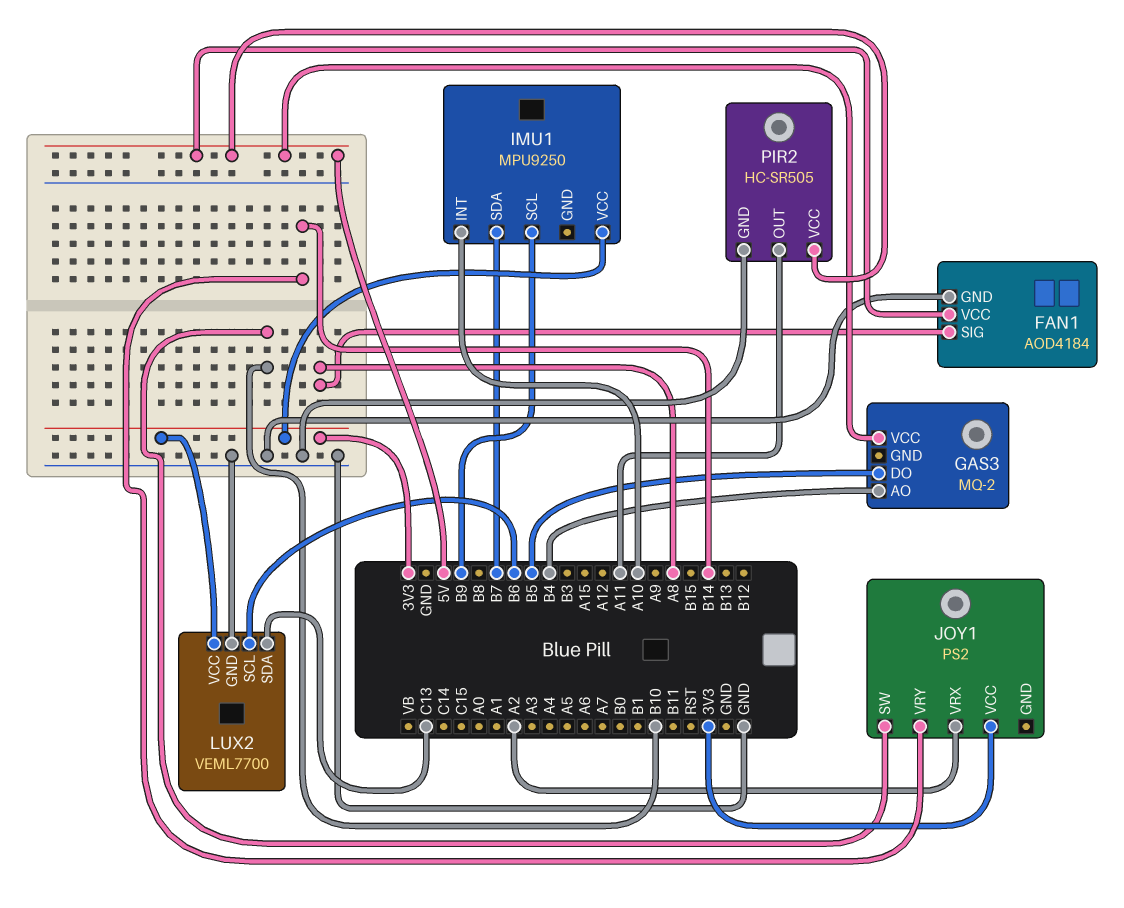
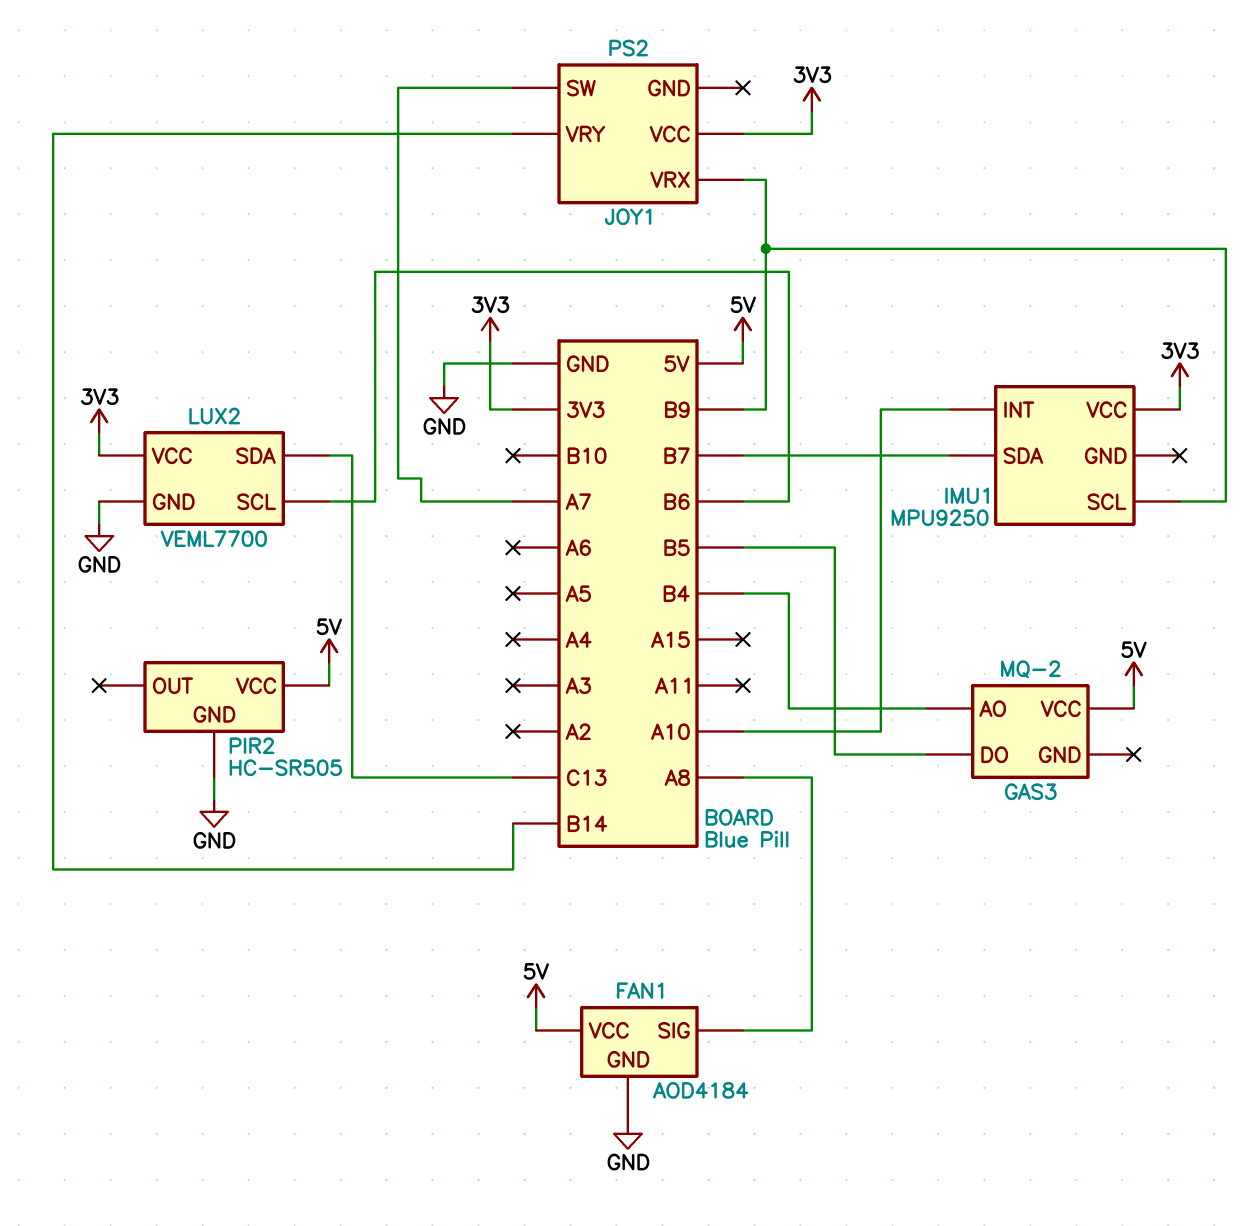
JOY1 pin SW: B10 -> A7
JOY1 pin VRX: A2 -> B9
PIR2 pin OUT: A11 -> none

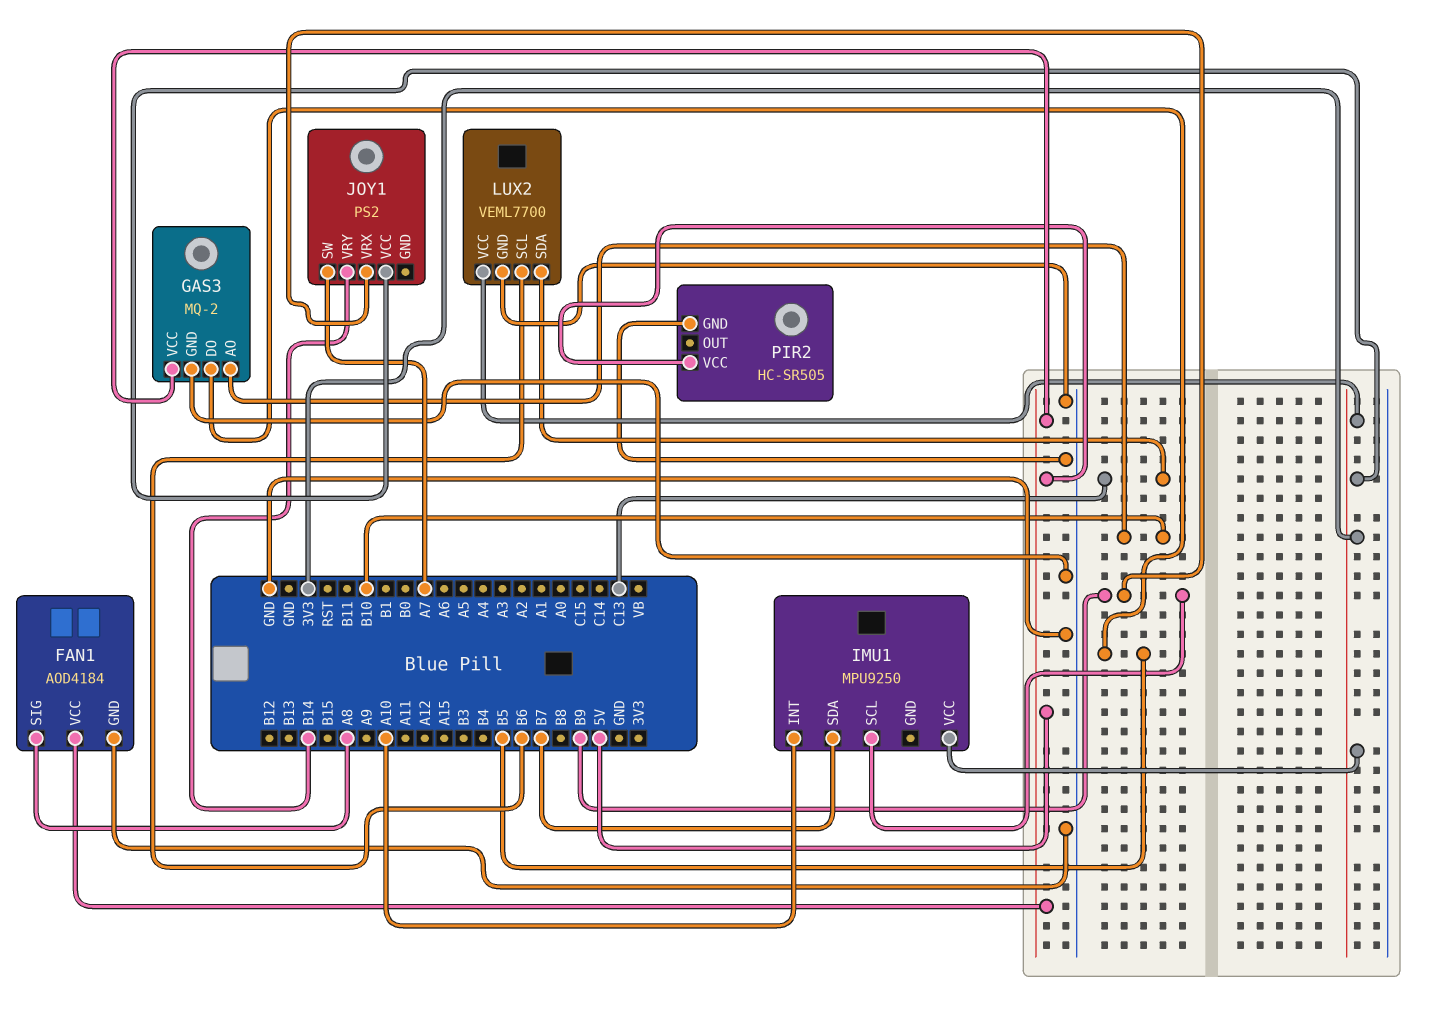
GAS3 pin AO: B4 -> B10
GAS3 pin GND: none -> GND

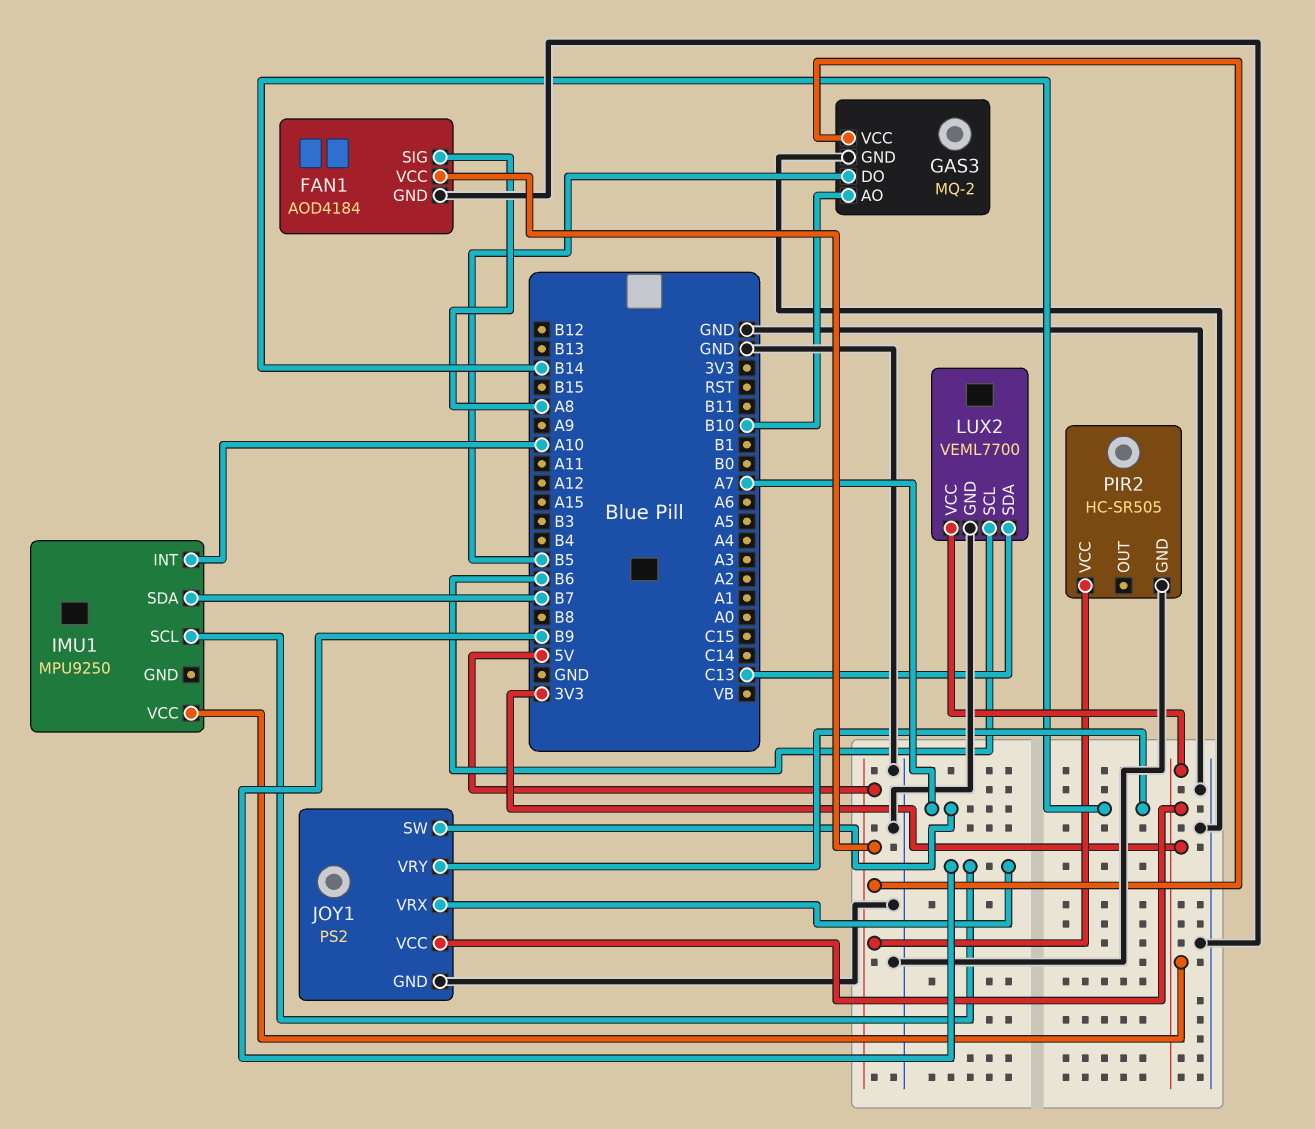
JOY1 pin GND: none -> GND

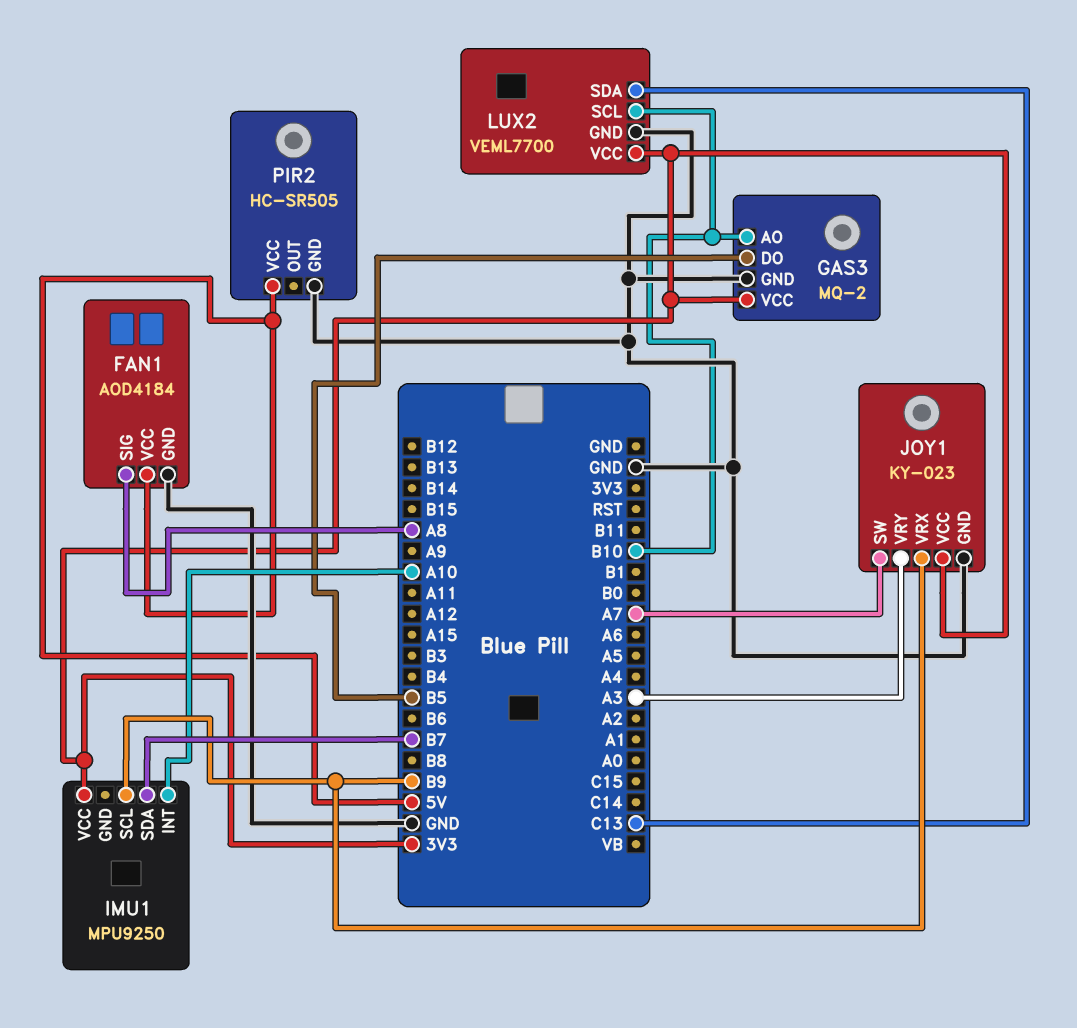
GAS3 pin VCC: 5V -> 3V3
JOY1: PS2 -> KY-023
JOY1 pin VRY: B14 -> A3
LUX2 pin SCL: B6 -> B10

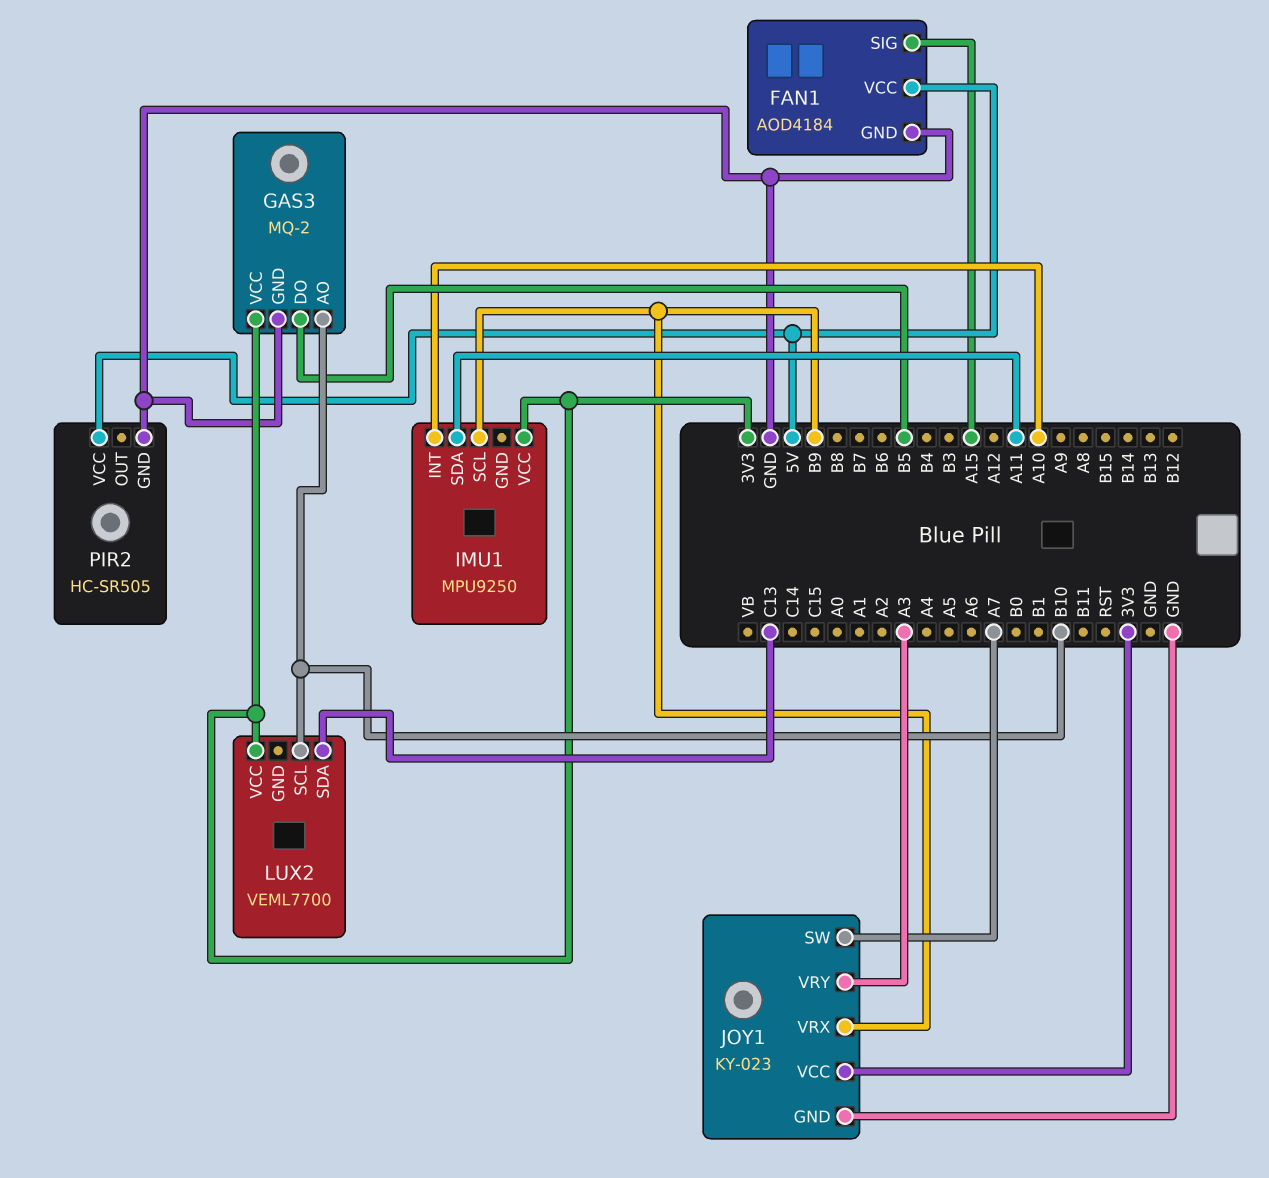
FAN1 pin SIG: A8 -> A15
IMU1 pin SDA: B7 -> A11
LUX2 pin GND: GND -> none

